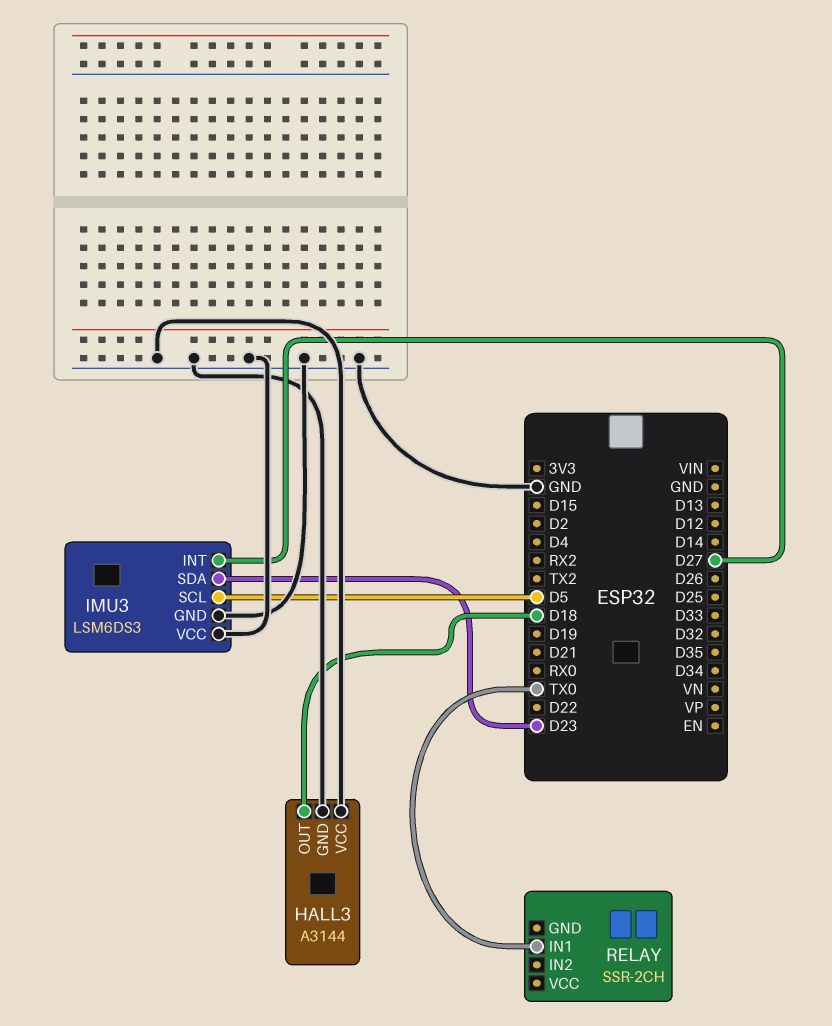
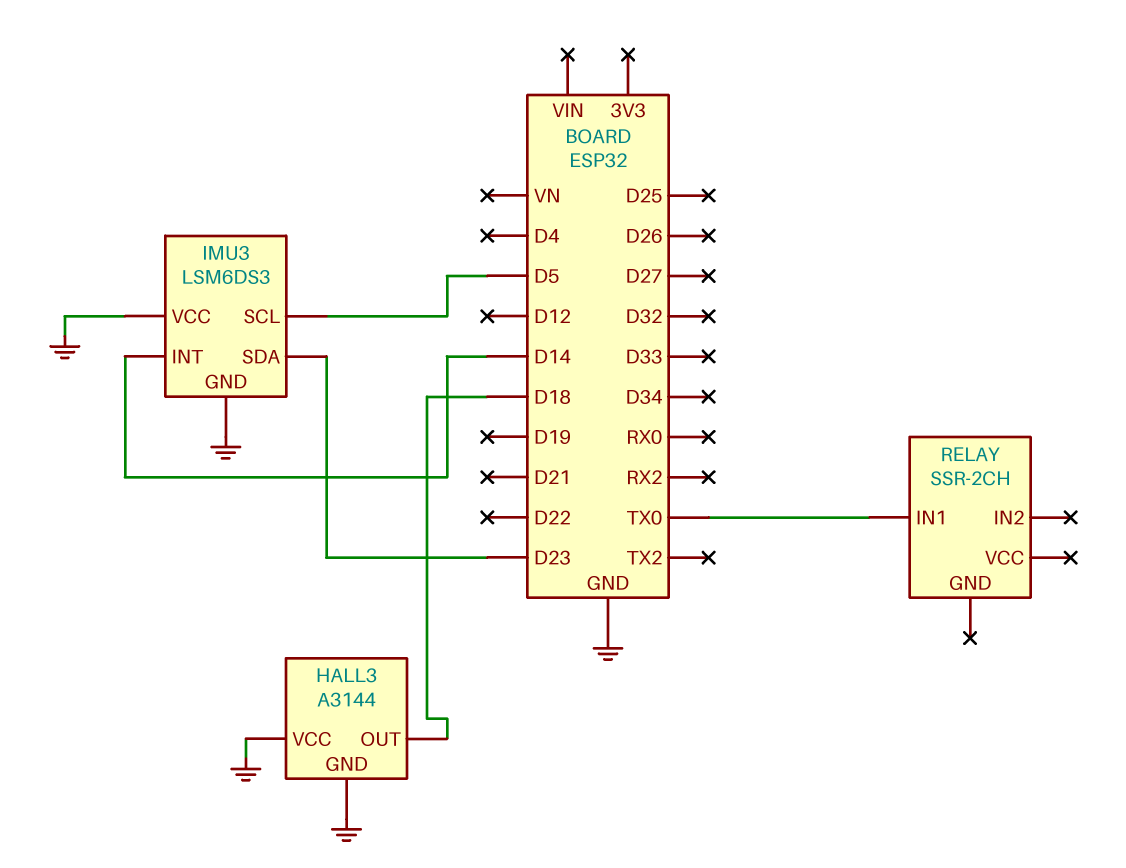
IMU3 pin INT: D27 -> D14

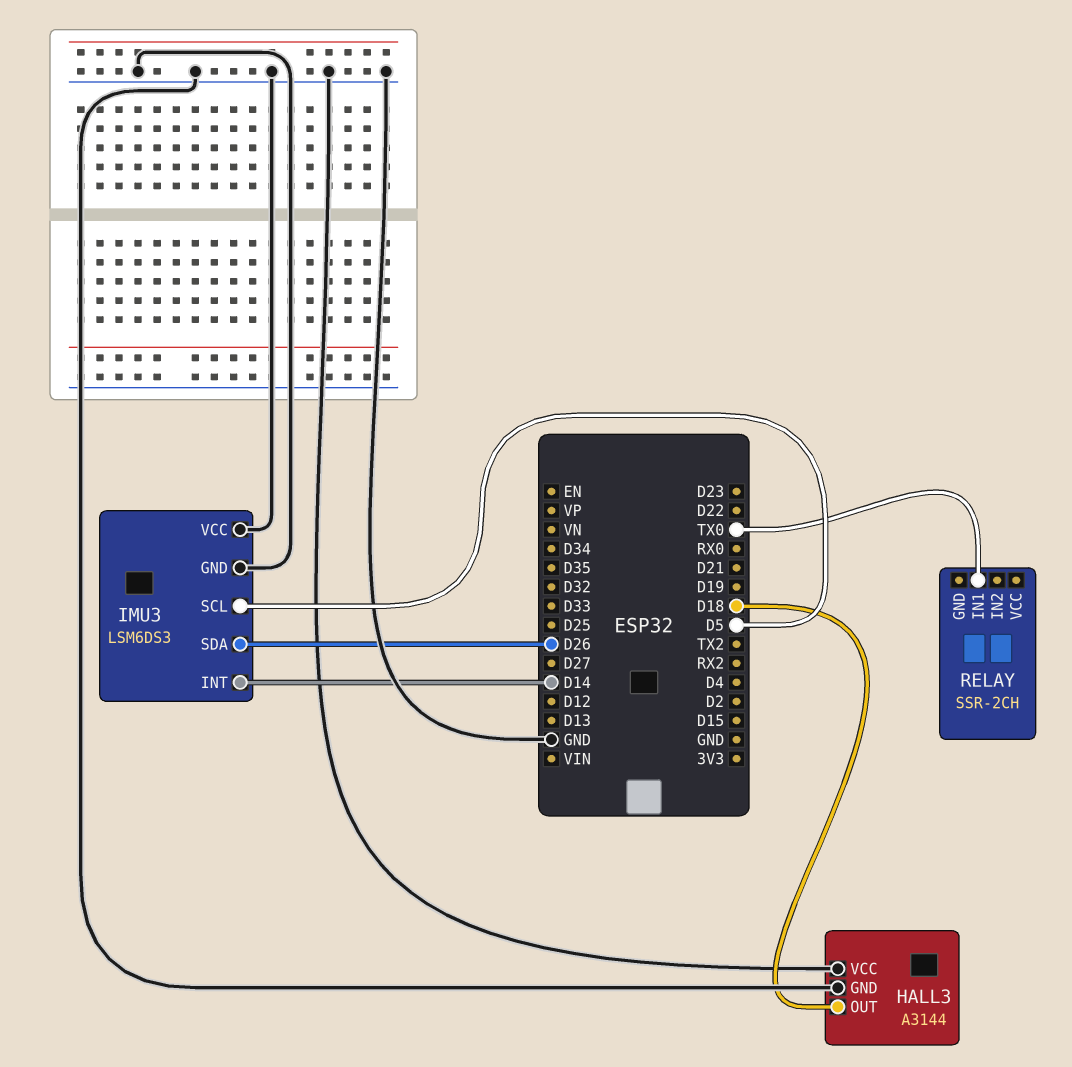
IMU3 pin SDA: D23 -> D26

